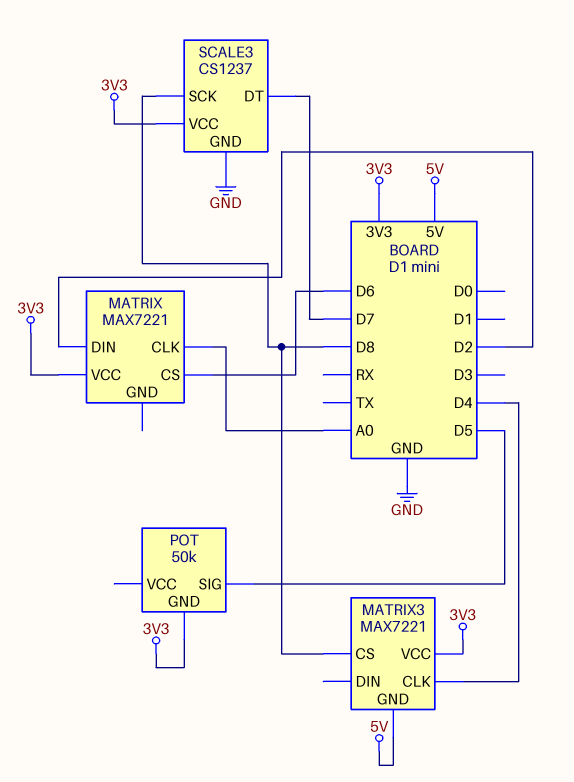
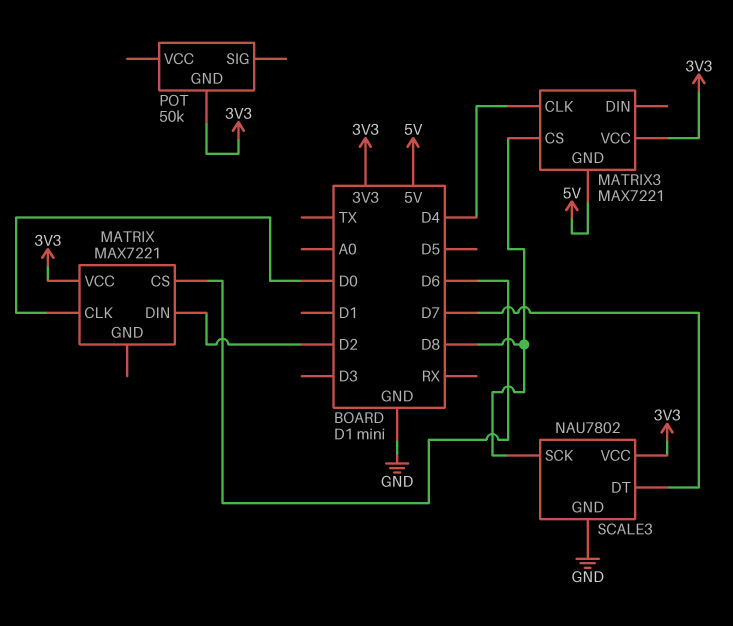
MATRIX pin CLK: A0 -> D0
POT pin SIG: D5 -> none
SCALE3: CS1237 -> NAU7802

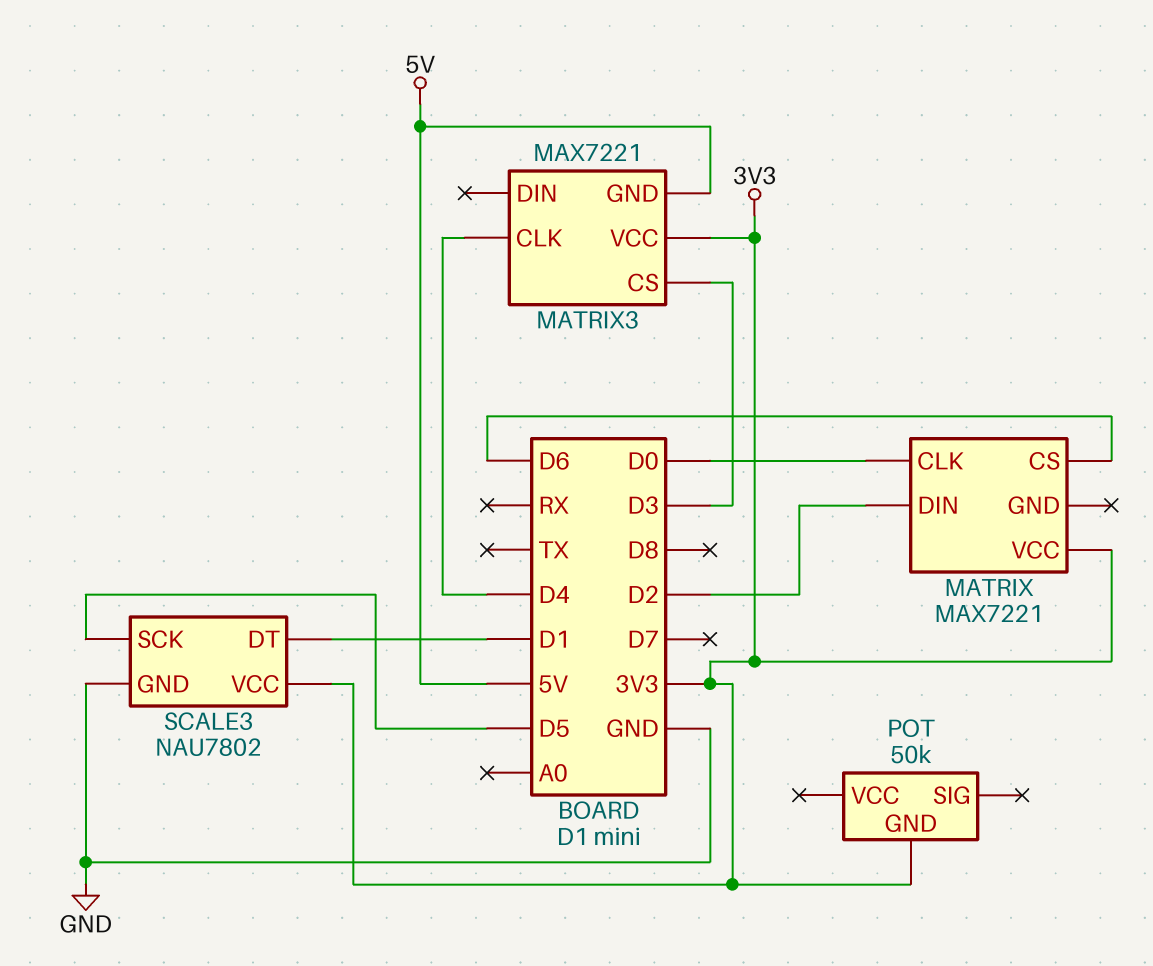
MATRIX3 pin CS: D8 -> D3
SCALE3 pin DT: D7 -> D1
SCALE3 pin SCK: D8 -> D5

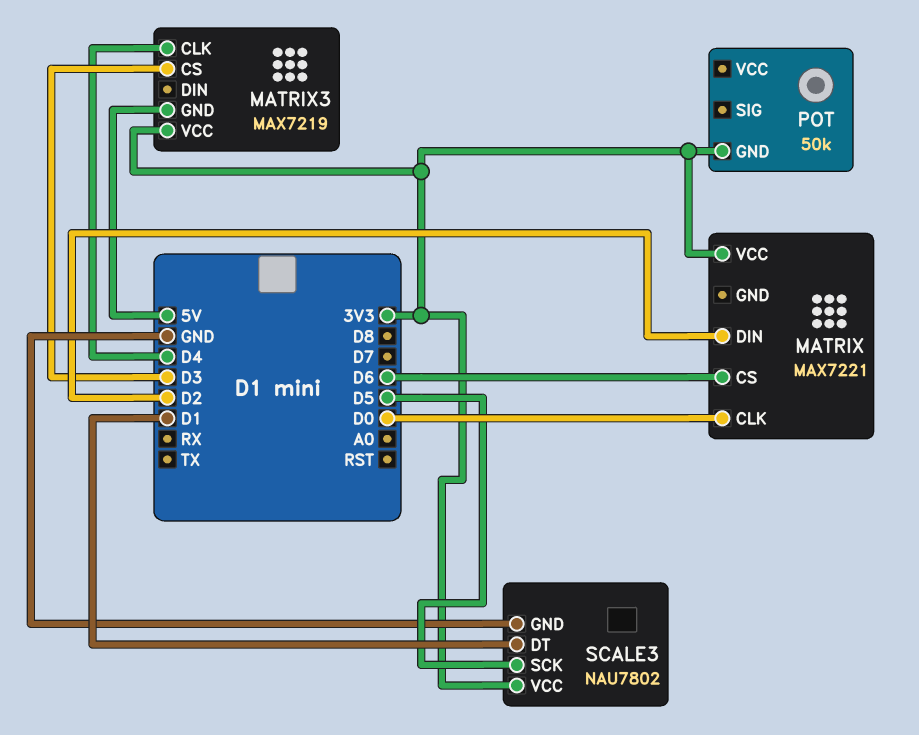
MATRIX3: MAX7221 -> MAX7219

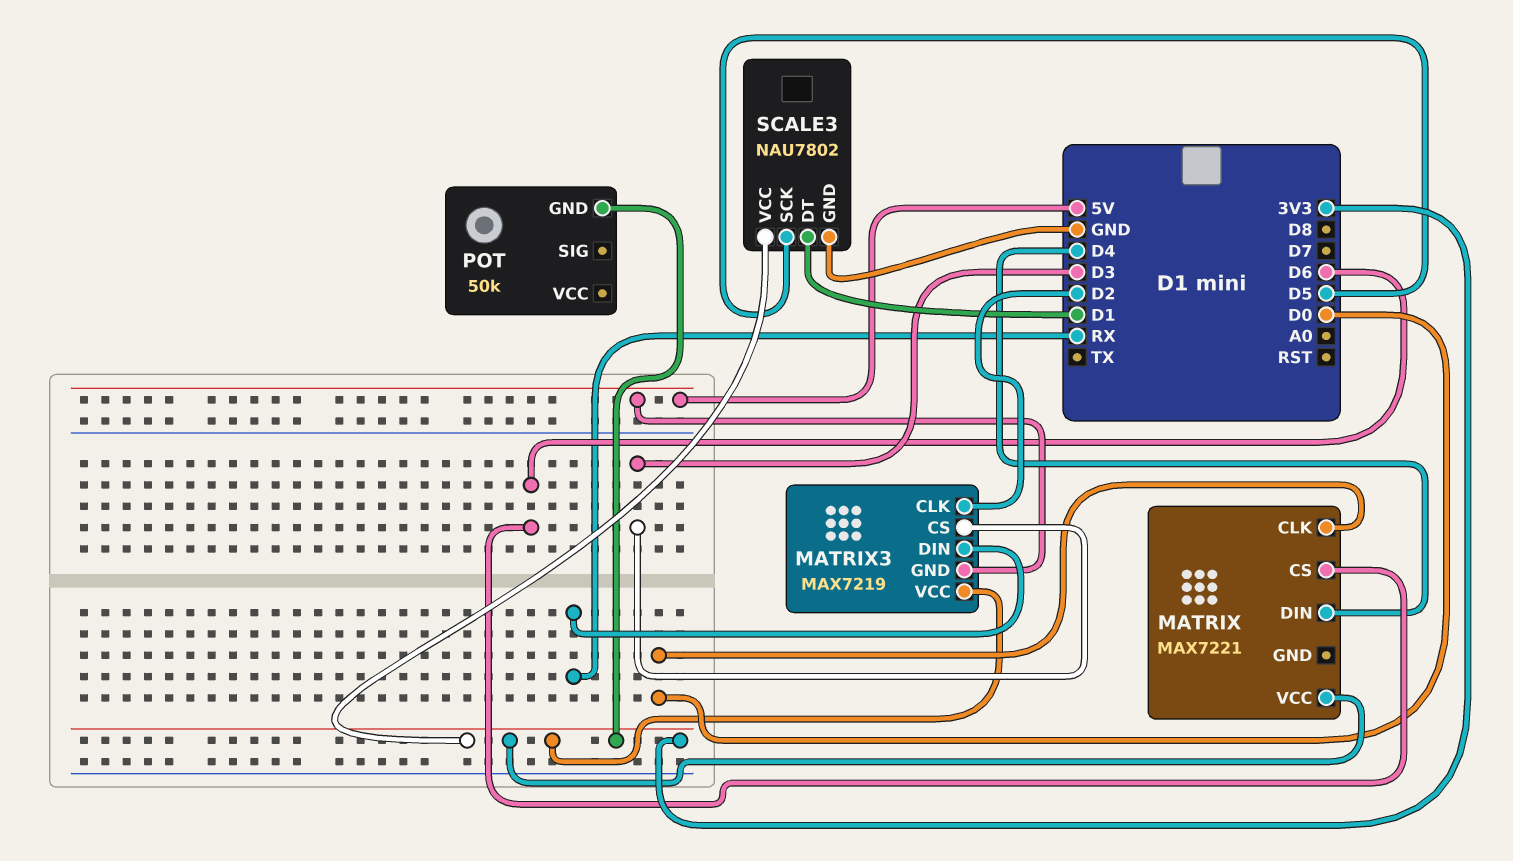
MATRIX pin DIN: D2 -> D4
MATRIX3 pin CLK: D4 -> D2
MATRIX3 pin DIN: none -> RX

